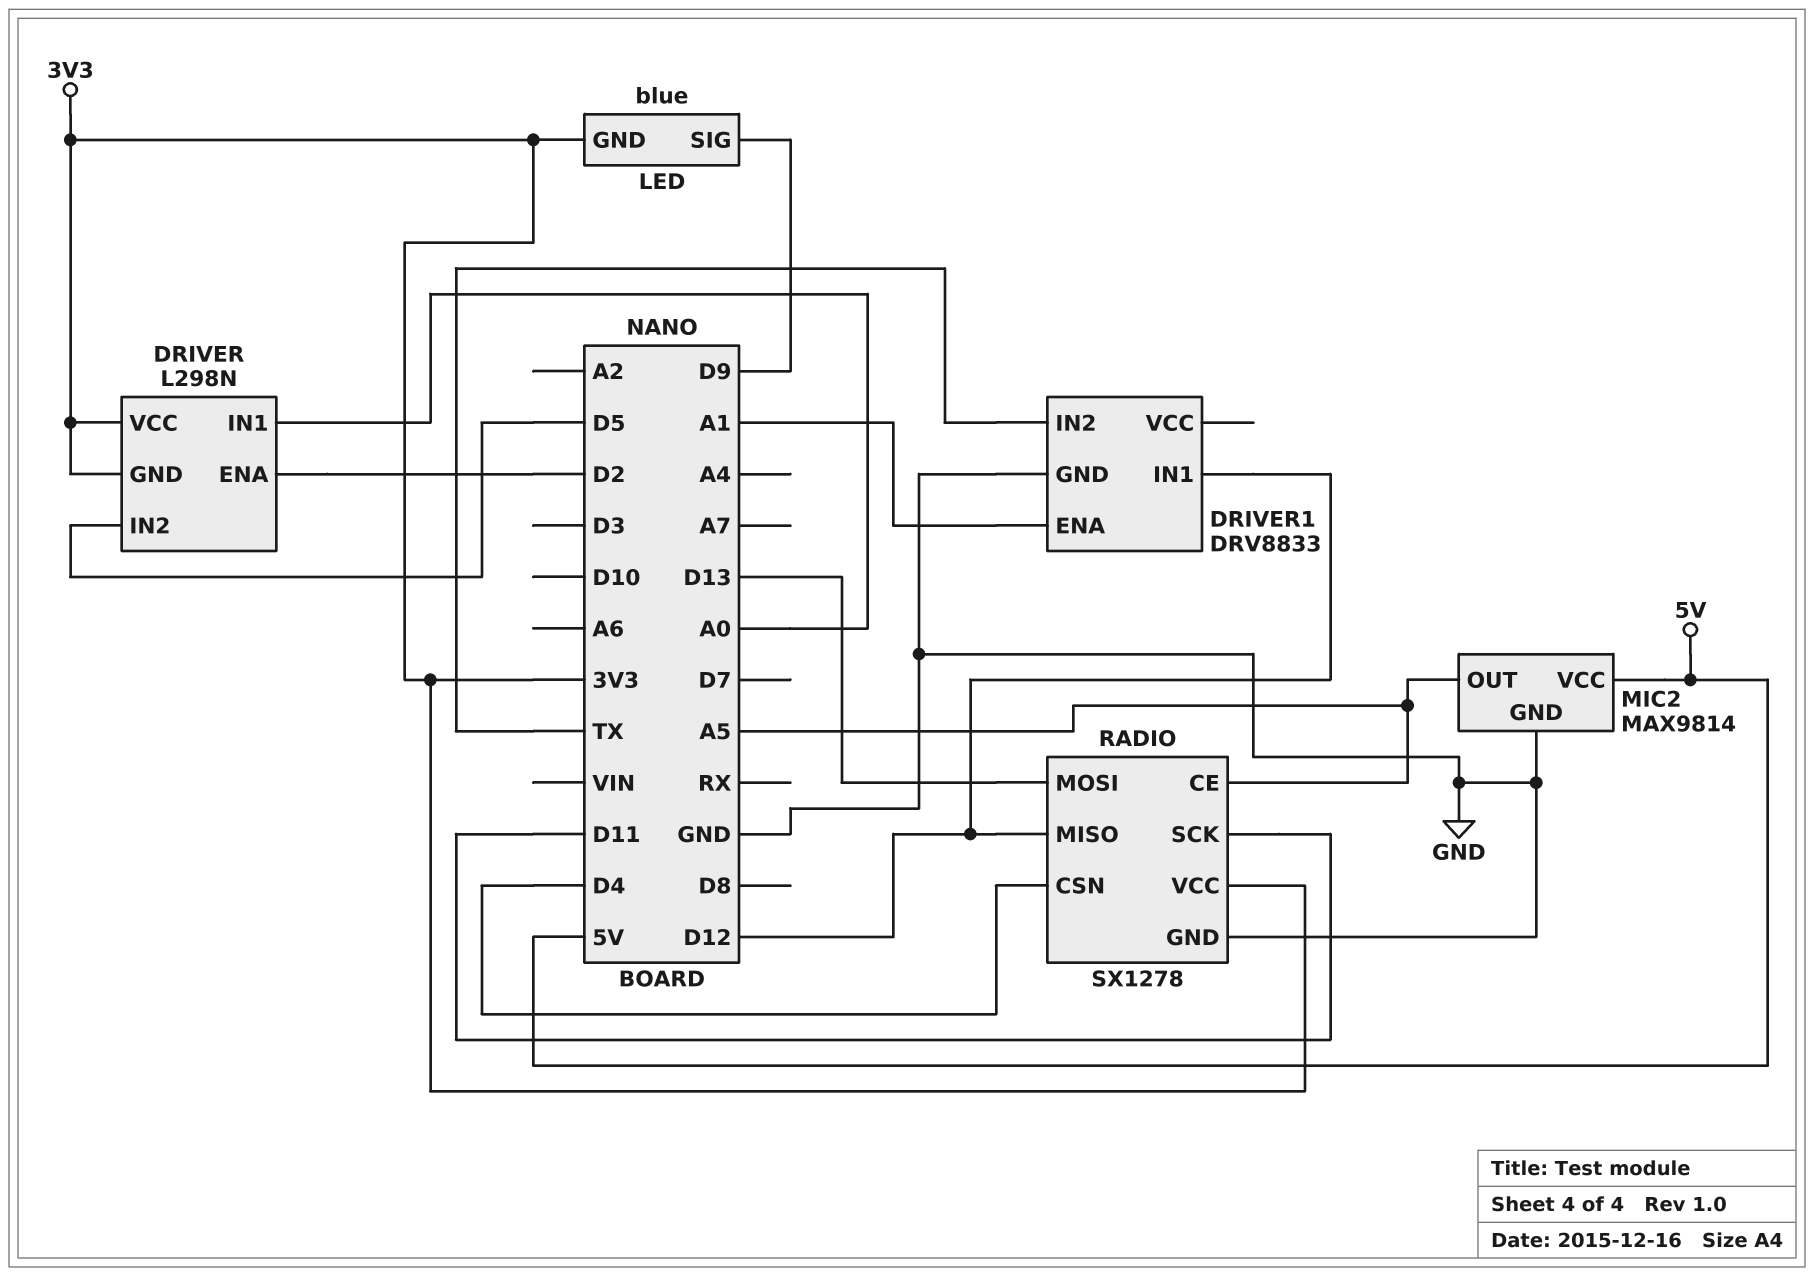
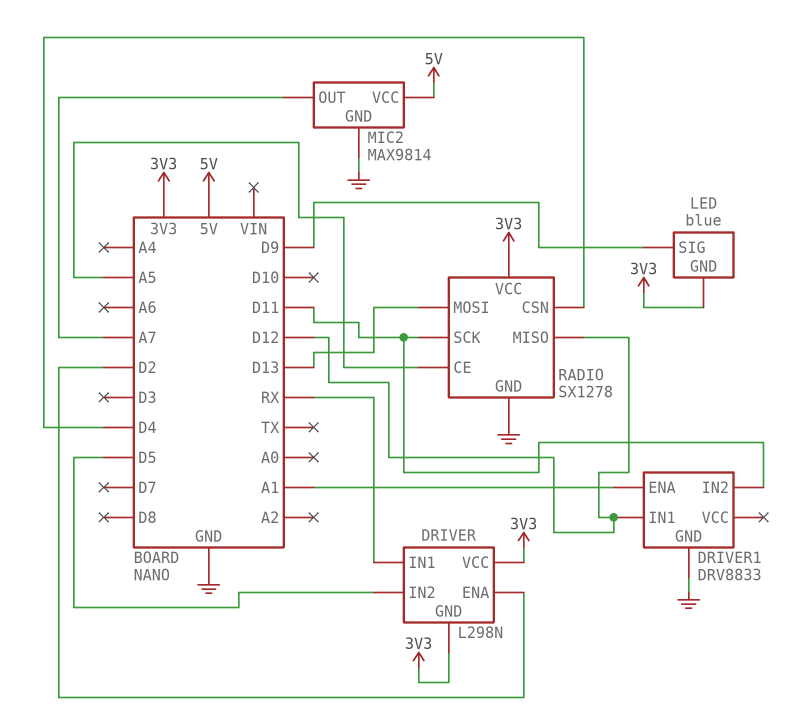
DRIVER pin IN1: A0 -> RX
DRIVER1 pin IN2: TX -> D11
MIC2 pin OUT: A5 -> A7

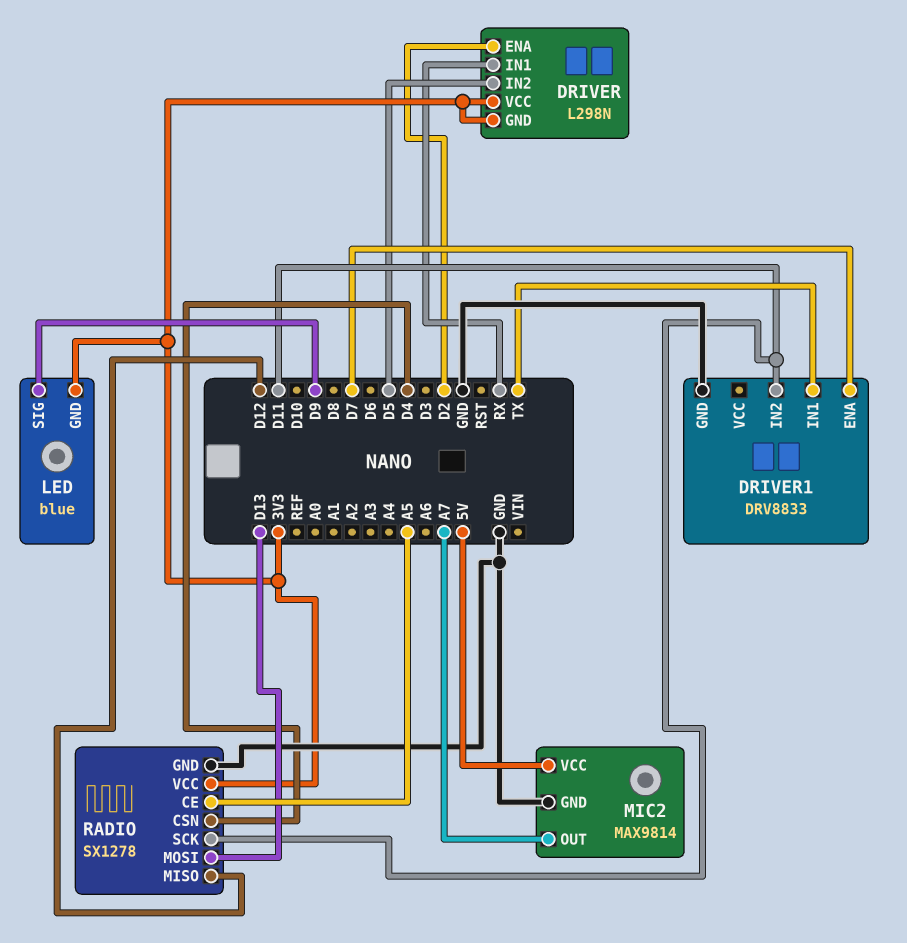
DRIVER1 pin ENA: A1 -> D7
DRIVER1 pin IN1: D12 -> TX

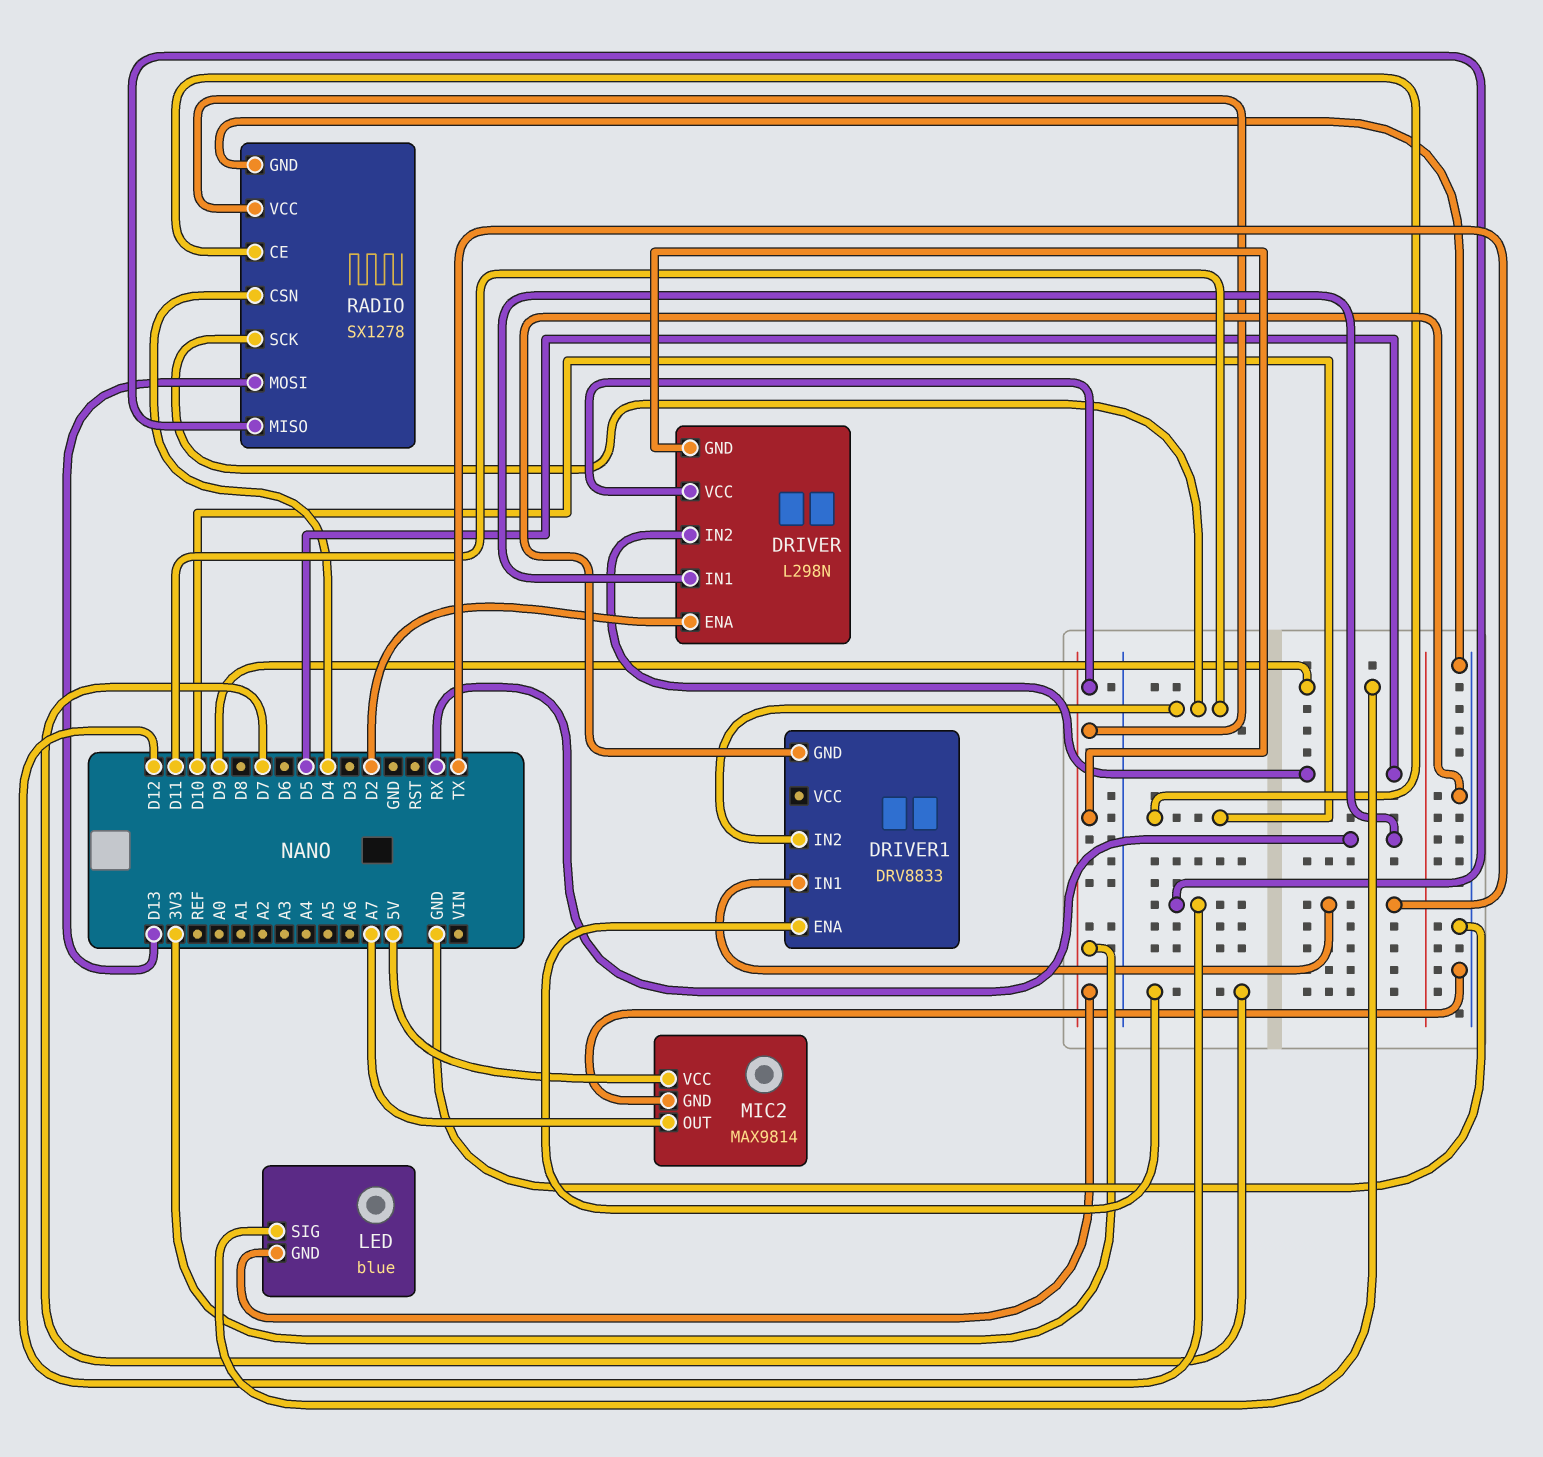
RADIO pin CE: A5 -> D10

